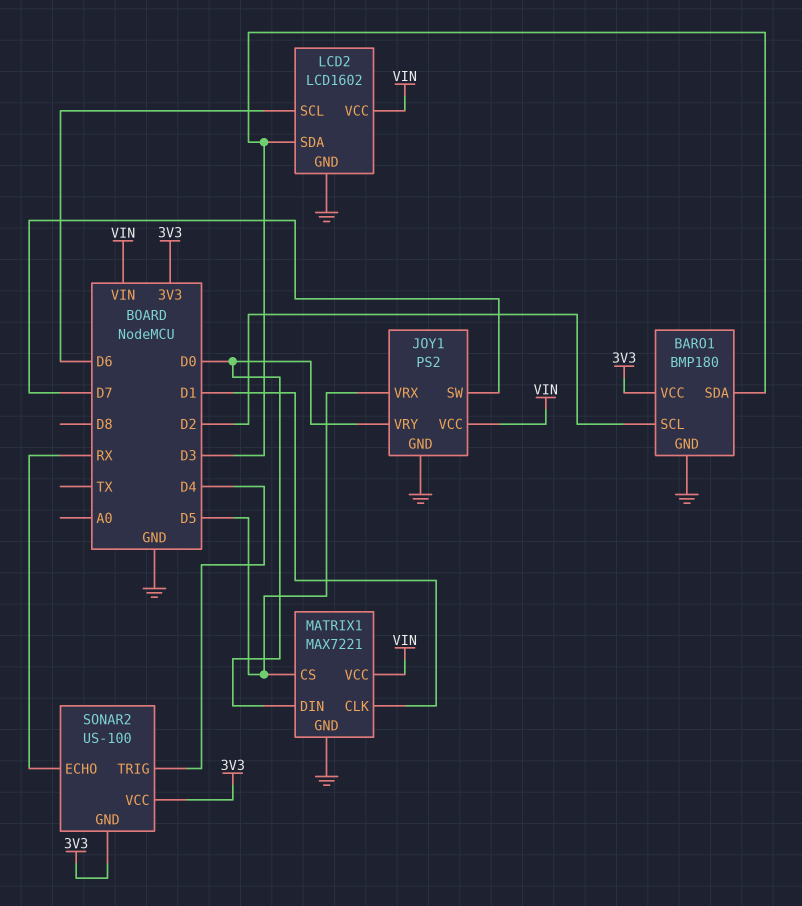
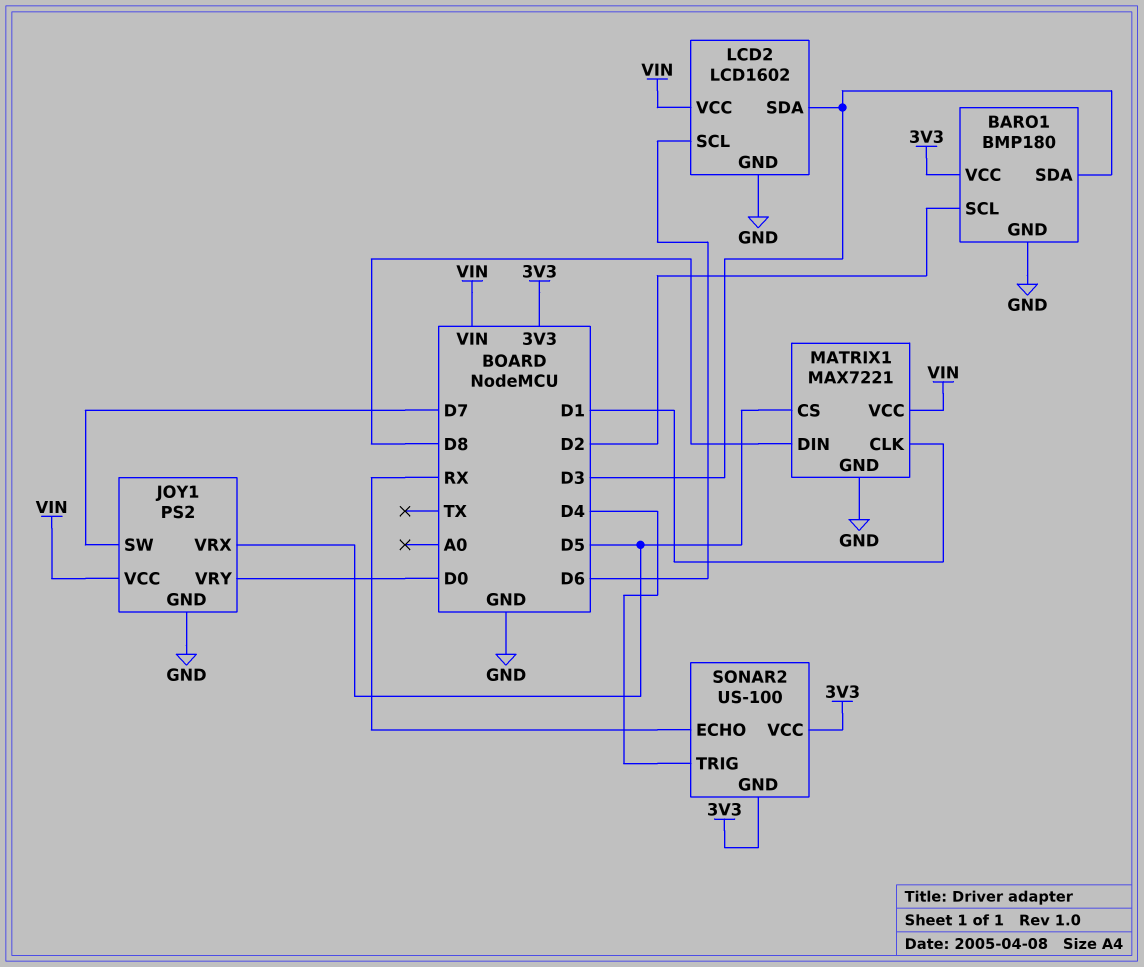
MATRIX1 pin DIN: D0 -> D8

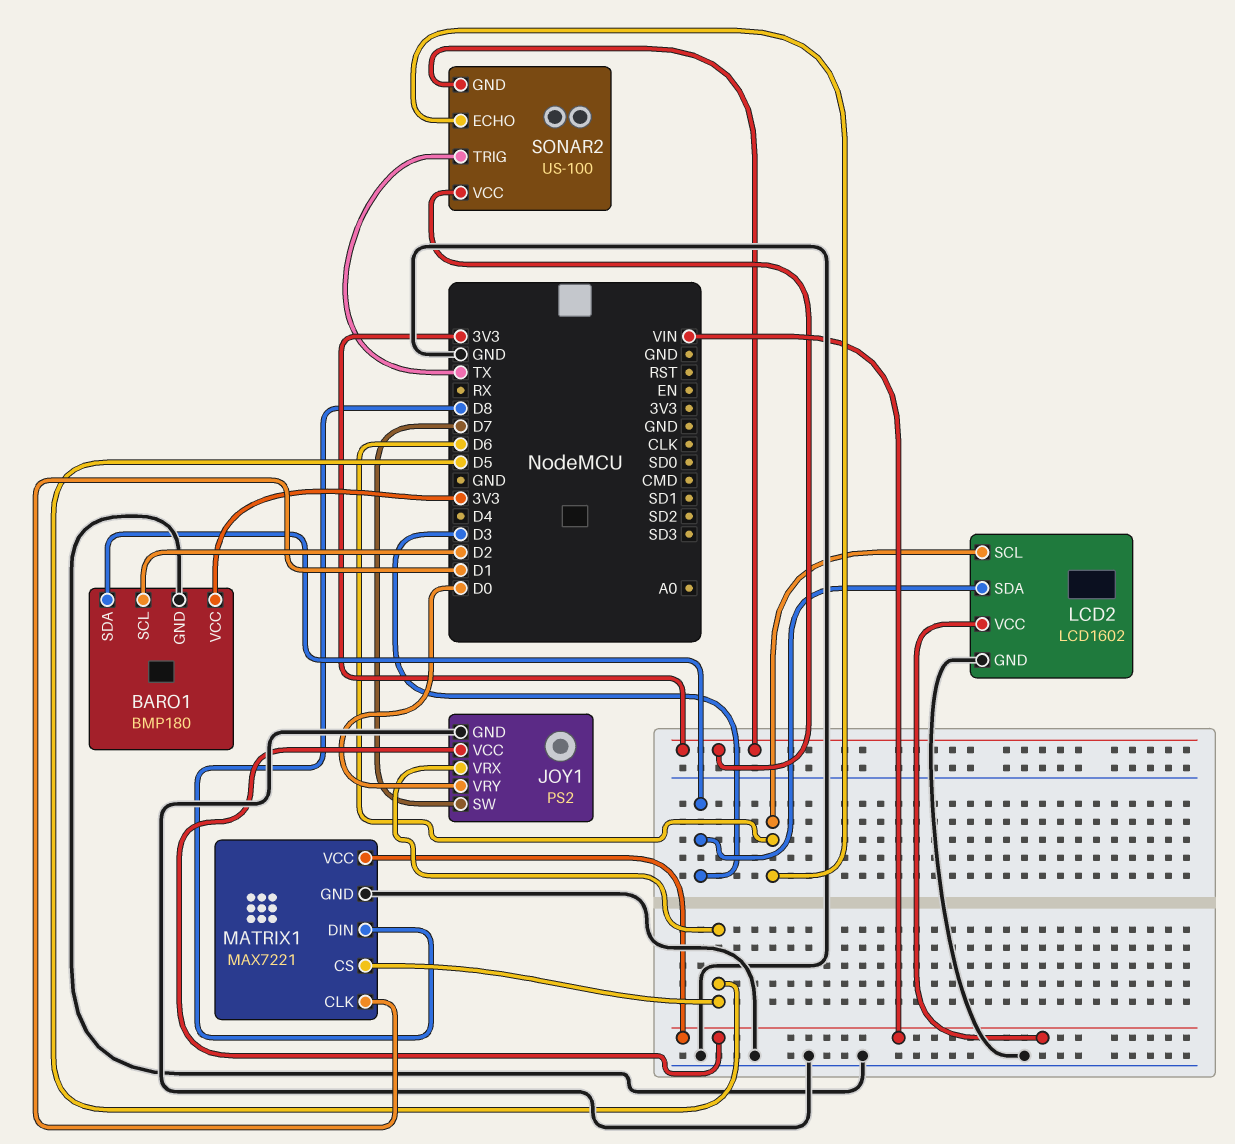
SONAR2 pin ECHO: RX -> D6
SONAR2 pin TRIG: D4 -> TX

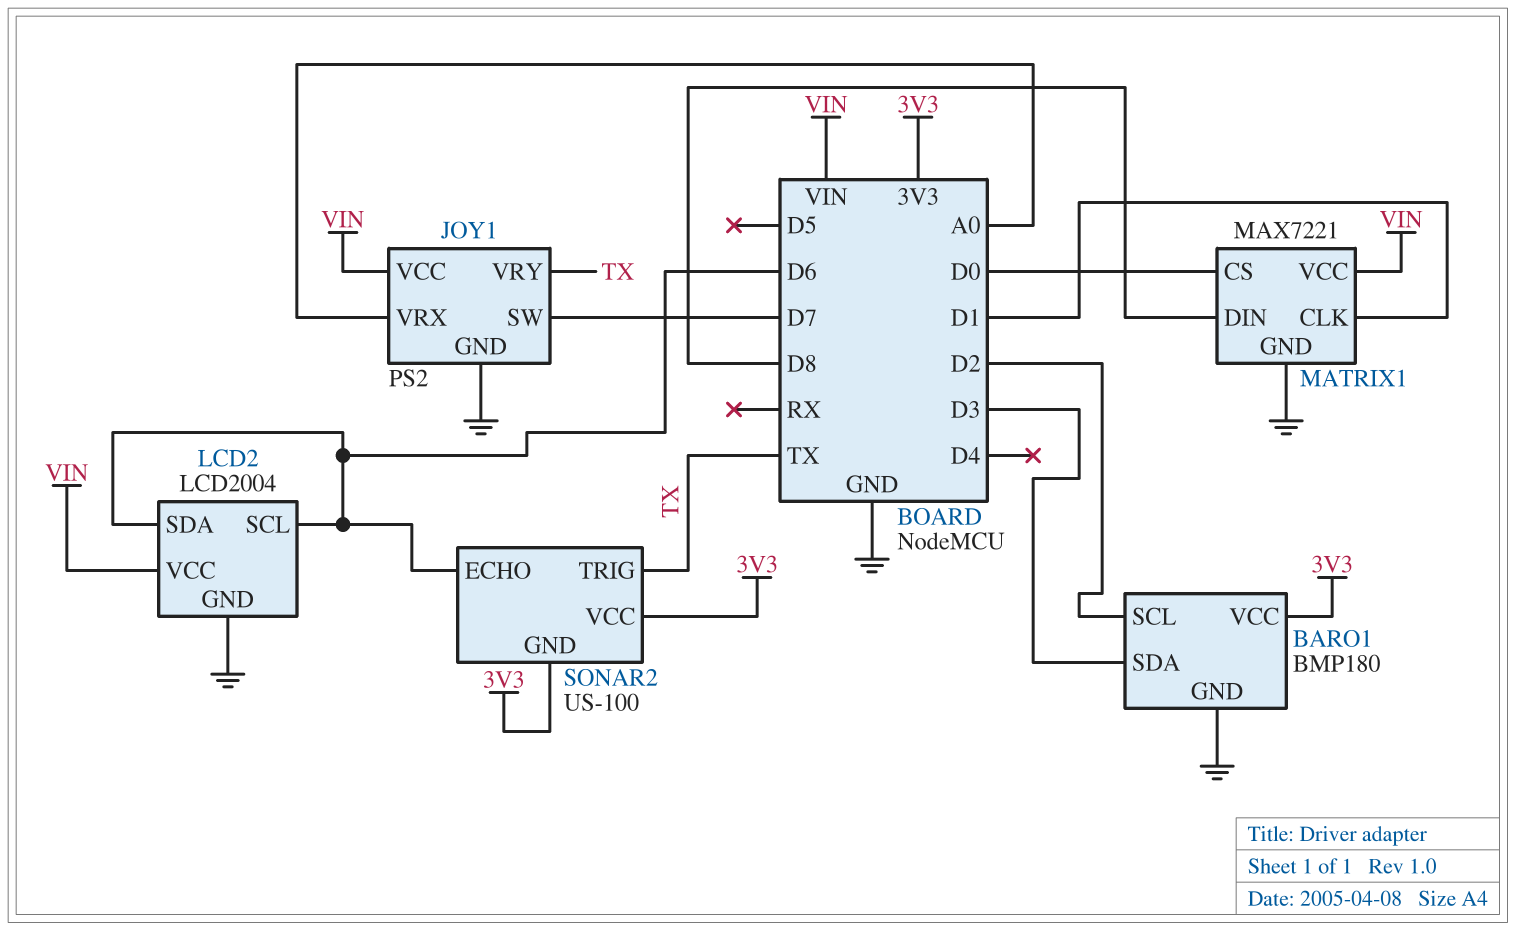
JOY1 pin VRX: D5 -> A0
JOY1 pin VRY: D0 -> TX
LCD2: LCD1602 -> LCD2004
LCD2 pin SDA: D3 -> D6
MATRIX1 pin CS: D5 -> D0

